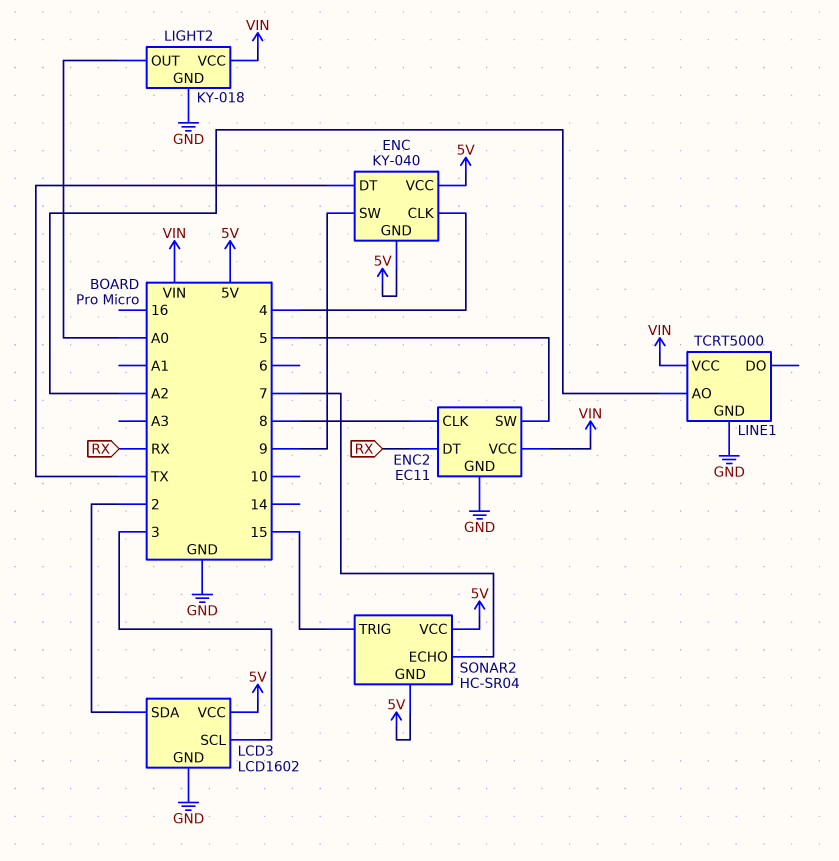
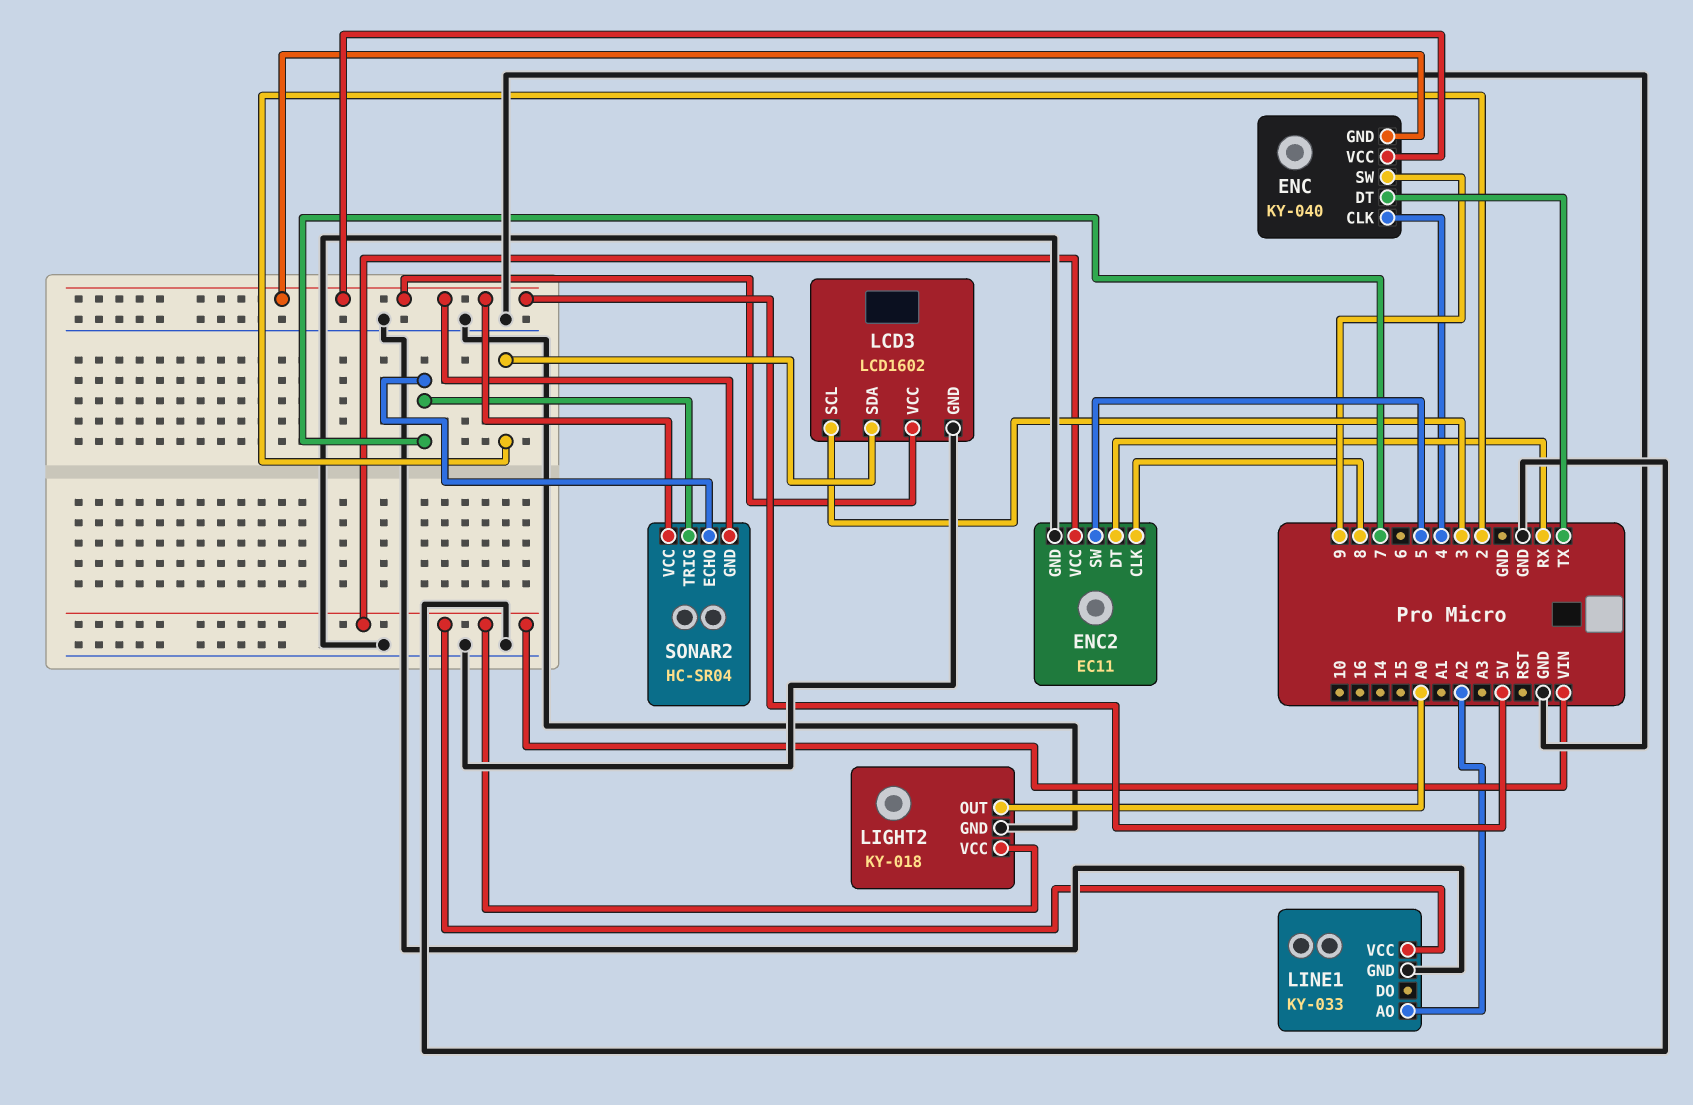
LINE1: TCRT5000 -> KY-033
SONAR2 pin TRIG: 15 -> 7

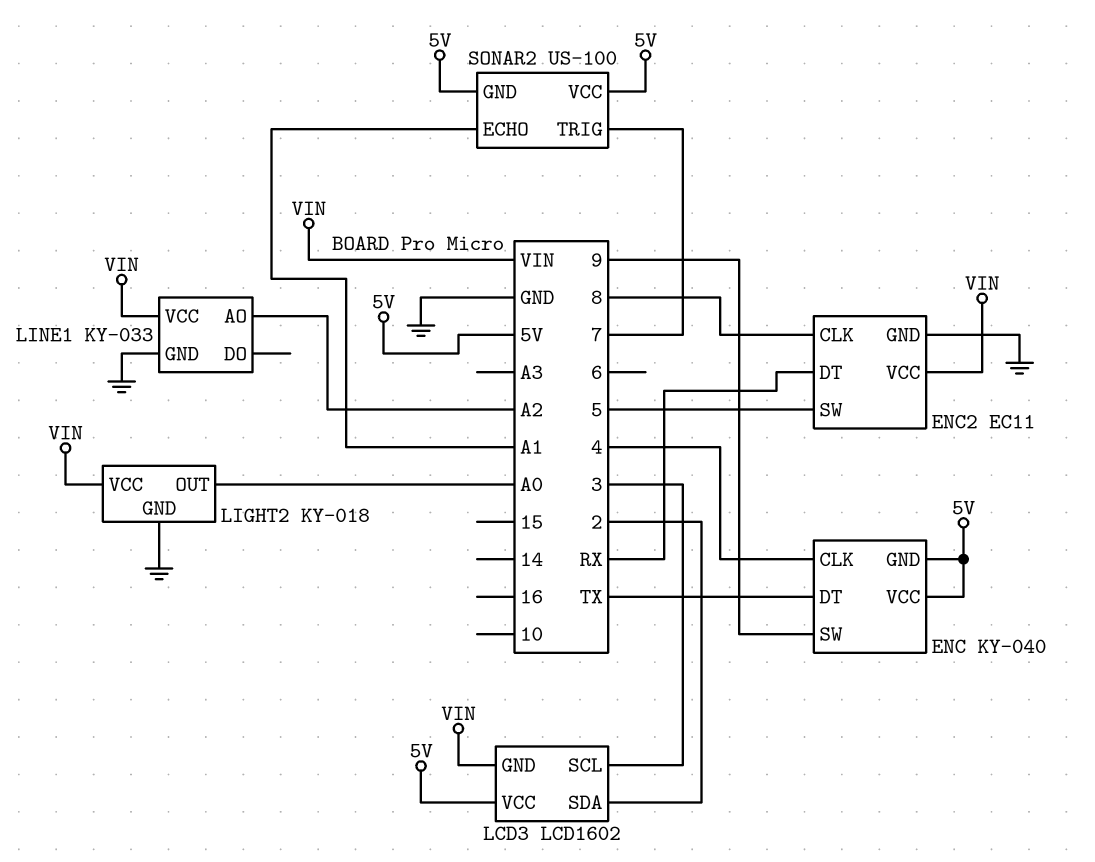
LCD3 pin GND: GND -> VIN
SONAR2: HC-SR04 -> US-100
SONAR2 pin ECHO: 7 -> A1

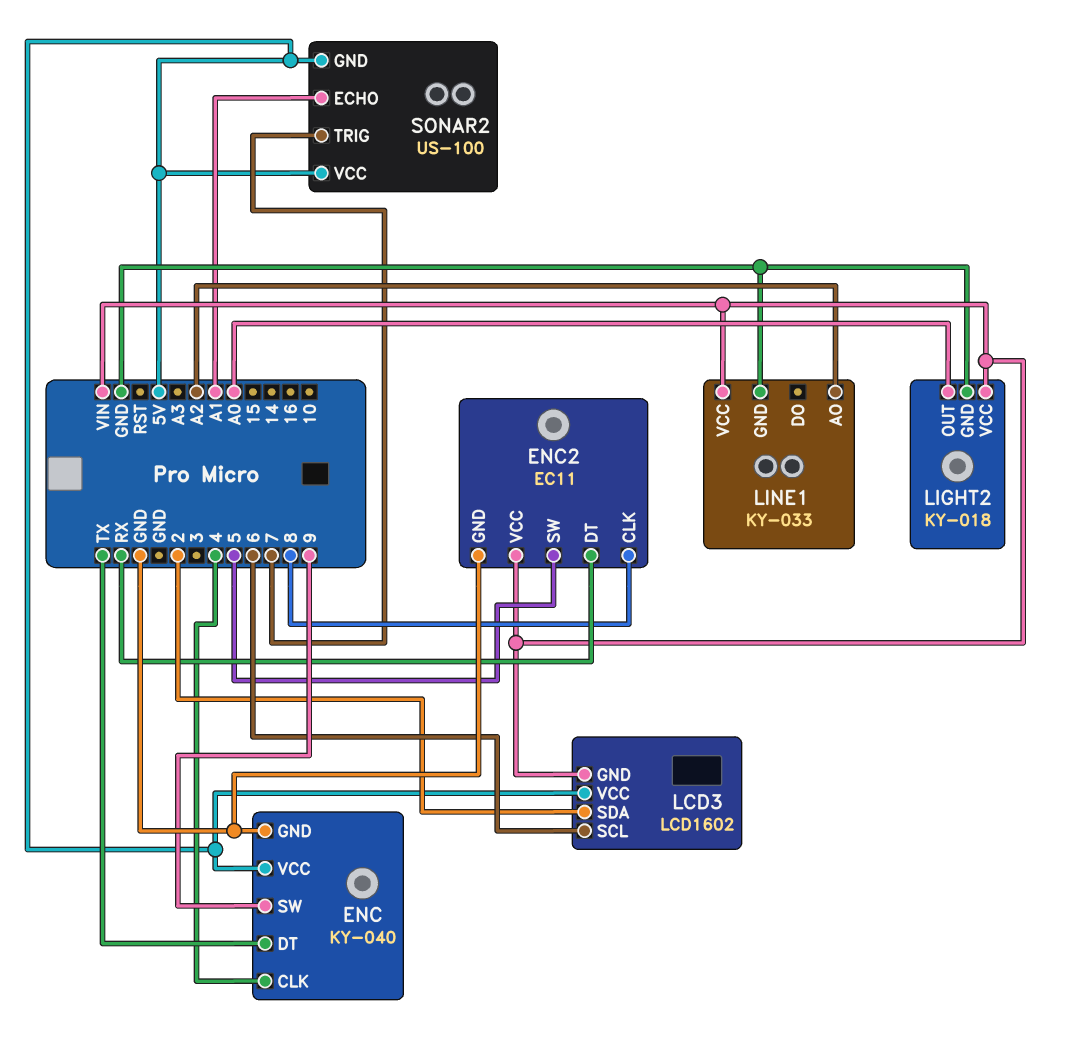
ENC pin GND: 5V -> GND
LCD3 pin SCL: 3 -> 6

